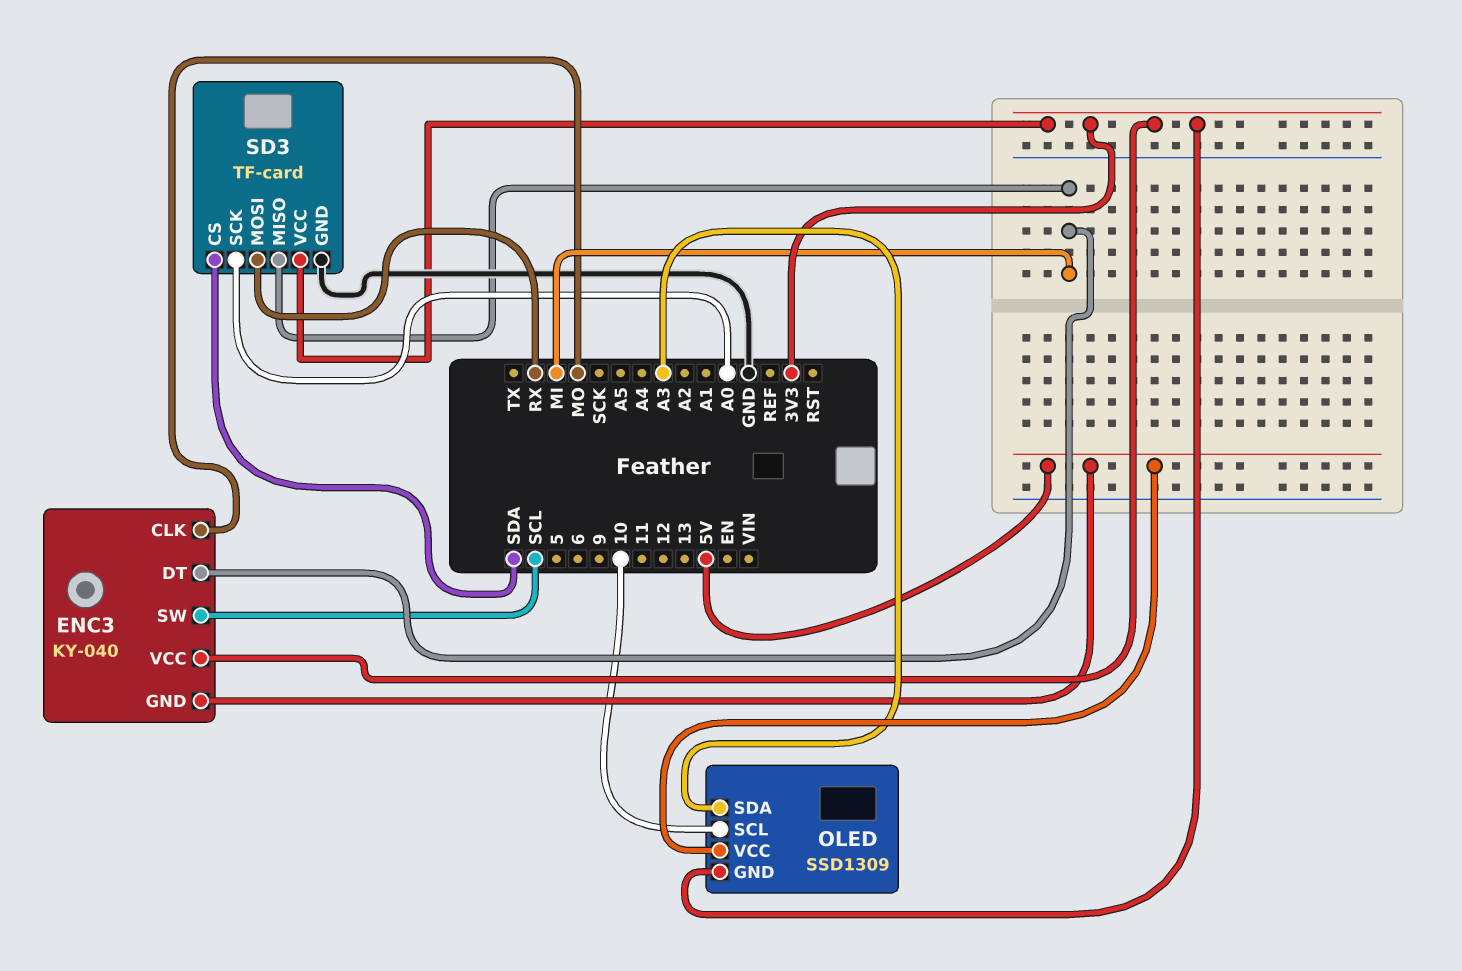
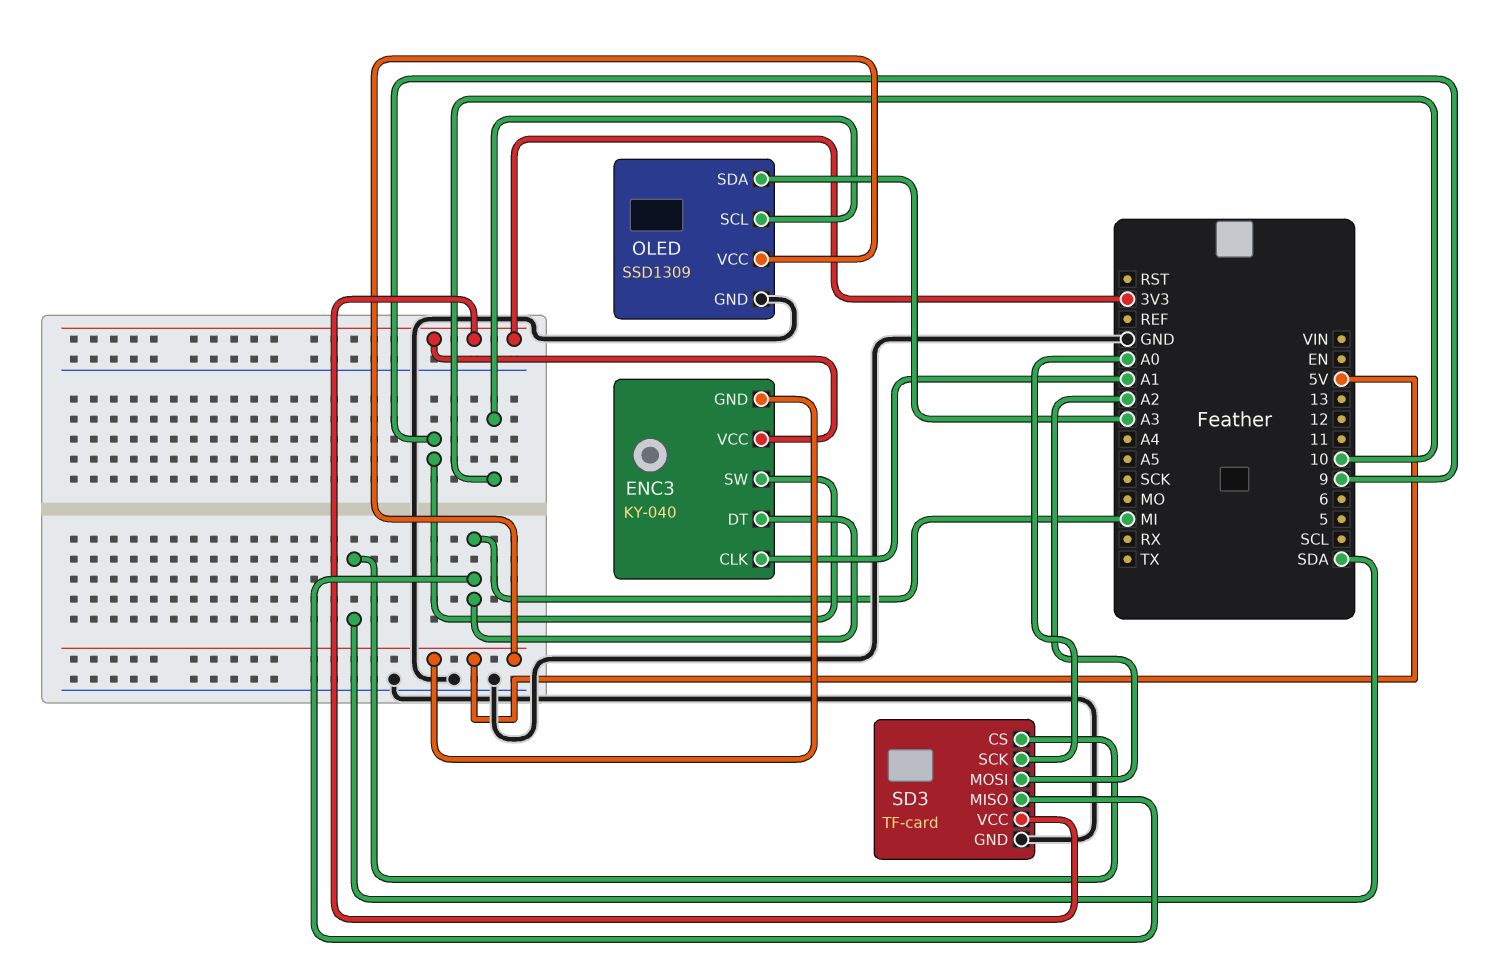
ENC3 pin CLK: MO -> A1
ENC3 pin SW: SCL -> 9
OLED pin GND: 3V3 -> GND
SD3 pin MOSI: RX -> A2

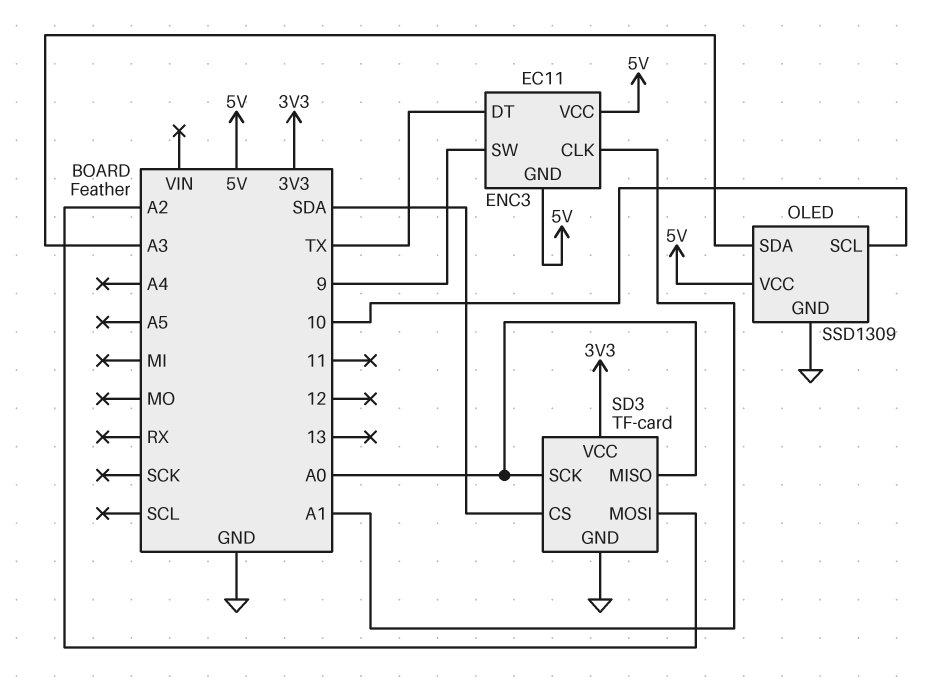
ENC3: KY-040 -> EC11
ENC3 pin DT: MI -> TX
ENC3 pin VCC: 3V3 -> 5V
SD3 pin MISO: MI -> A0

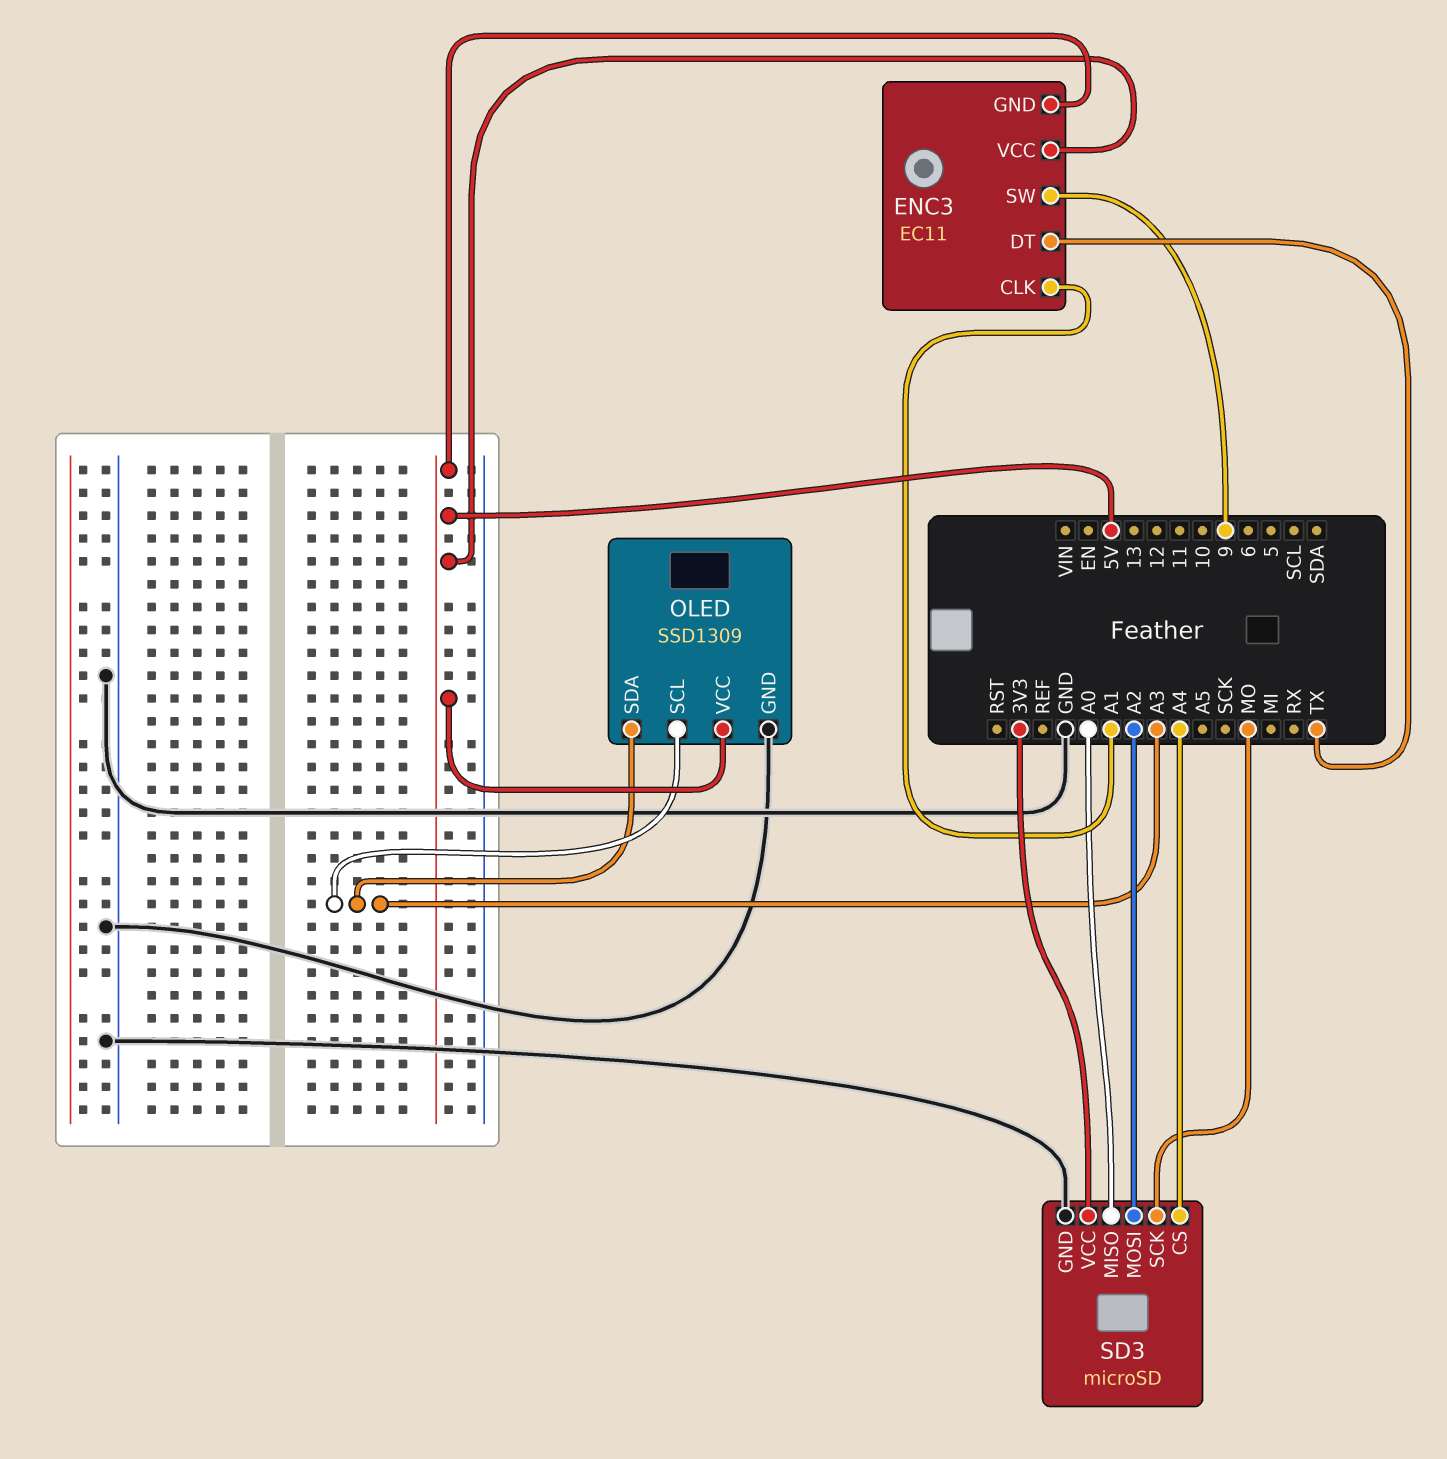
OLED pin SCL: 10 -> A3
SD3: TF-card -> microSD
SD3 pin CS: SDA -> A4
SD3 pin SCK: A0 -> MO

